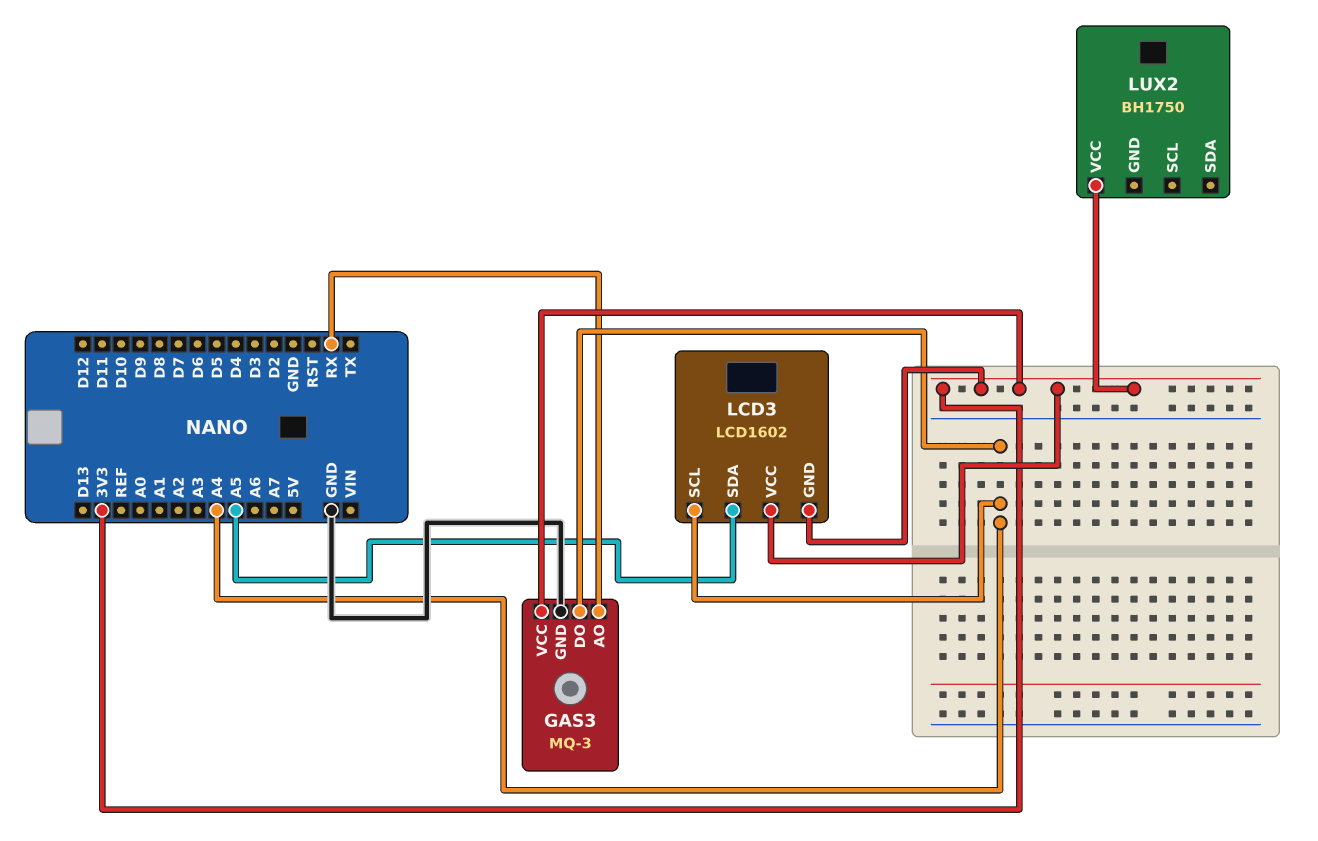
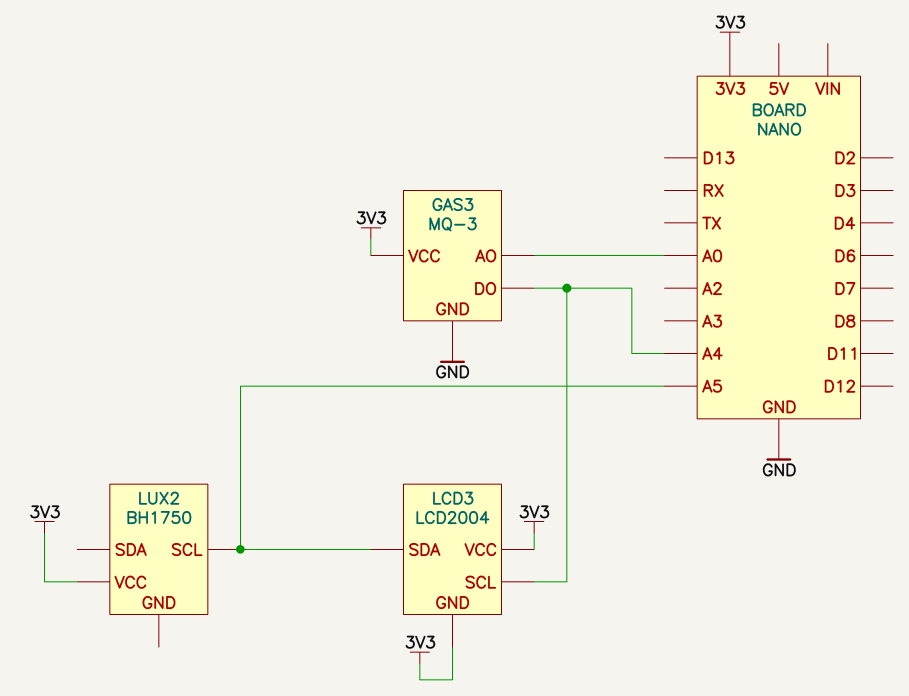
GAS3 pin AO: RX -> A0
LCD3: LCD1602 -> LCD2004
LUX2 pin SCL: none -> A5

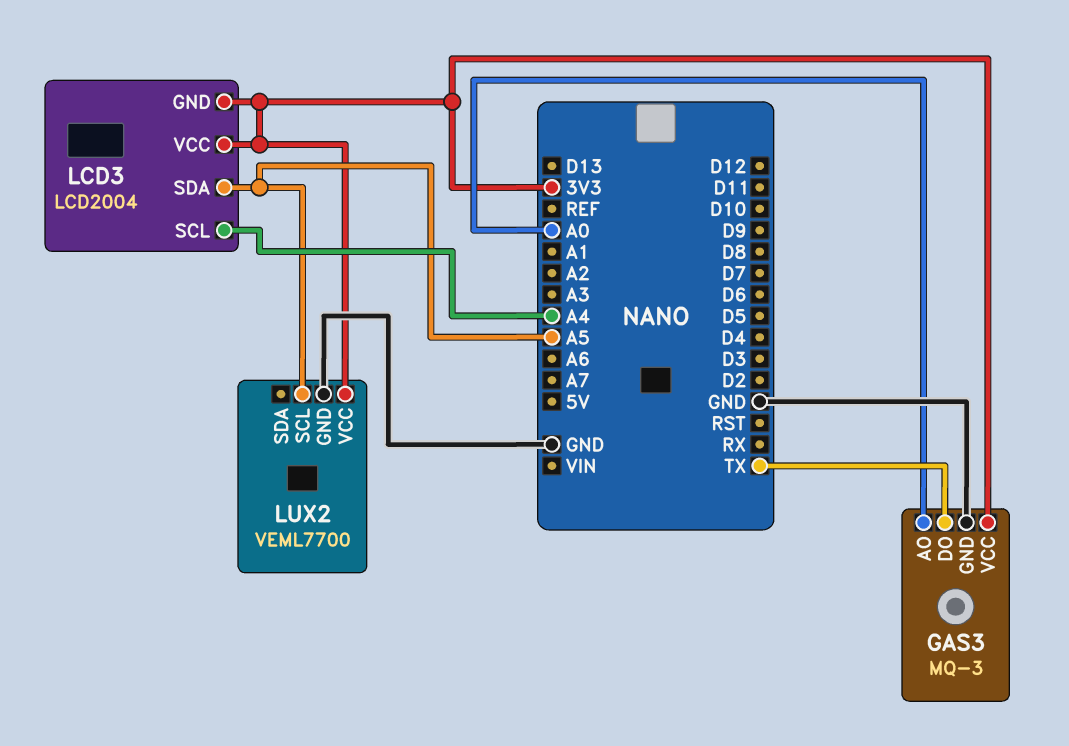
GAS3 pin DO: A4 -> TX
LUX2: BH1750 -> VEML7700
LUX2 pin GND: none -> GND

